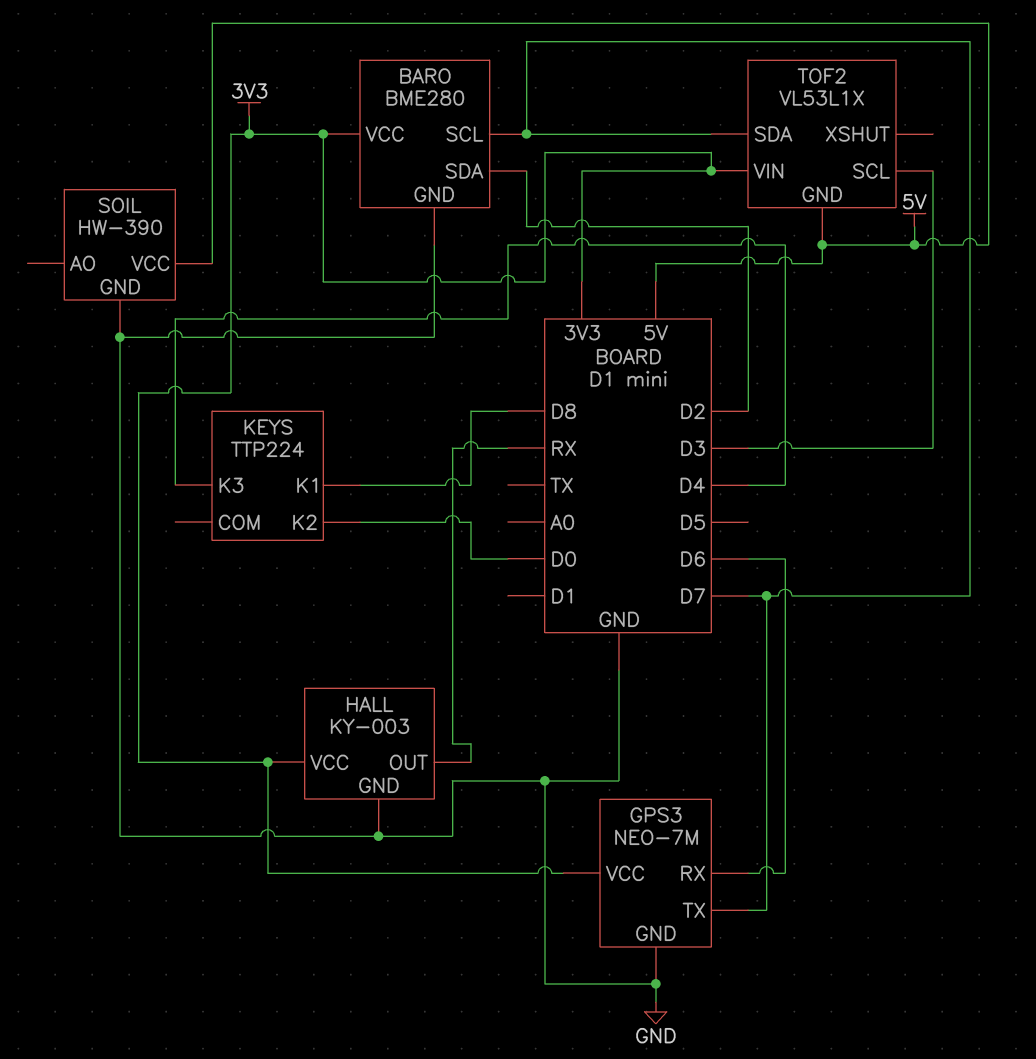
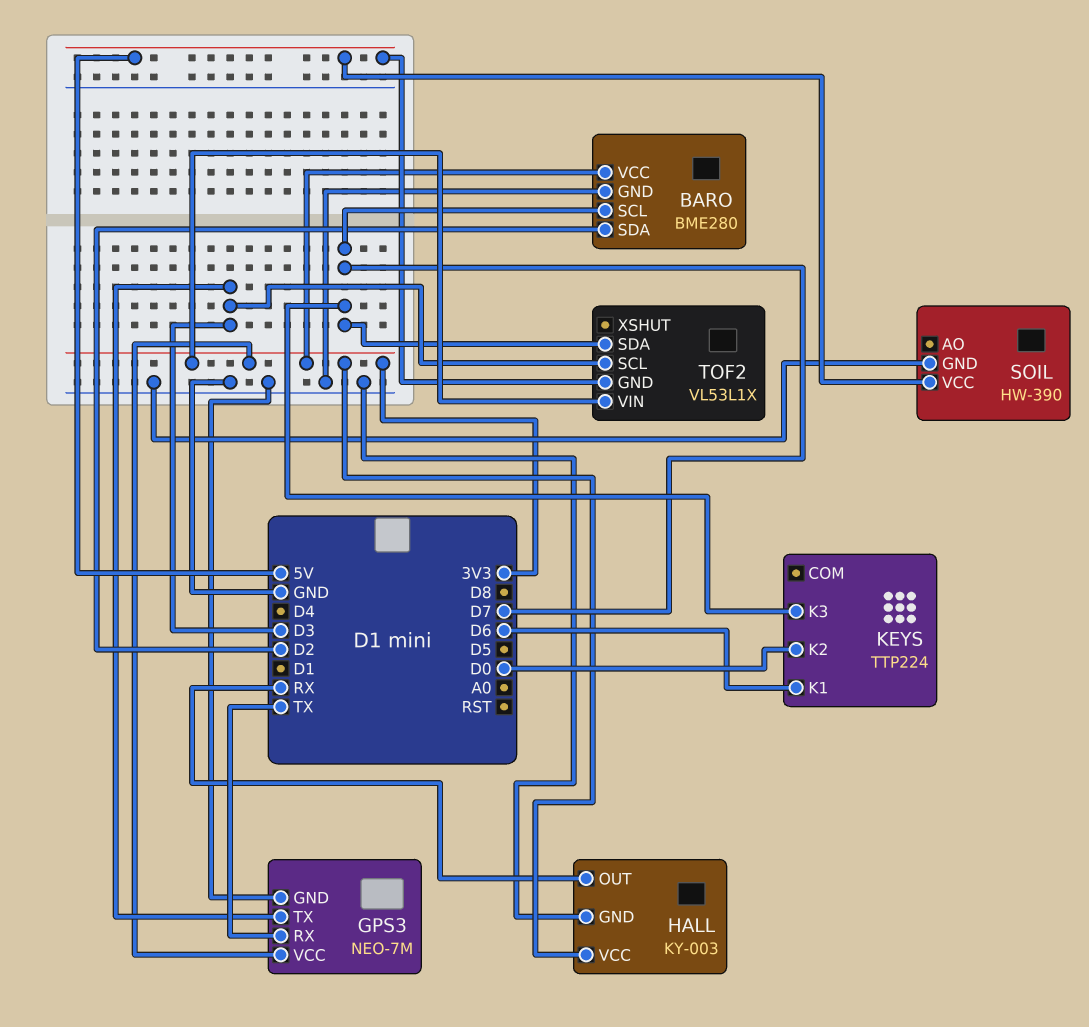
GPS3 pin RX: D6 -> TX
GPS3 pin TX: D7 -> D3
KEYS pin K1: D8 -> D6
KEYS pin K3: D4 -> D7

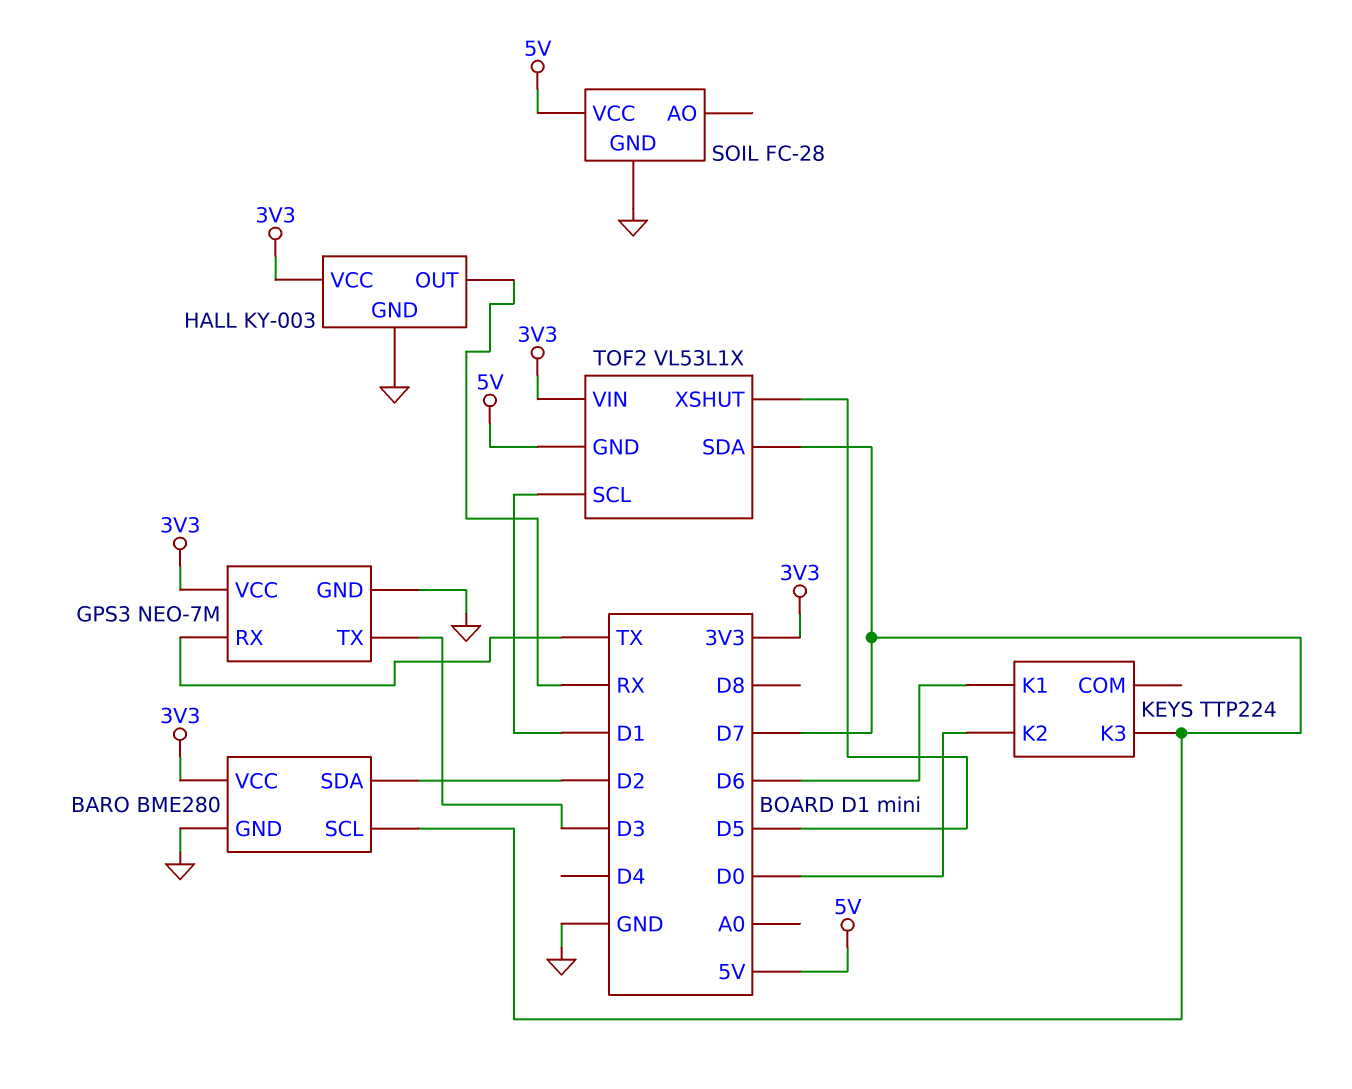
SOIL: HW-390 -> FC-28
TOF2 pin SCL: D3 -> D1
TOF2 pin XSHUT: none -> D5

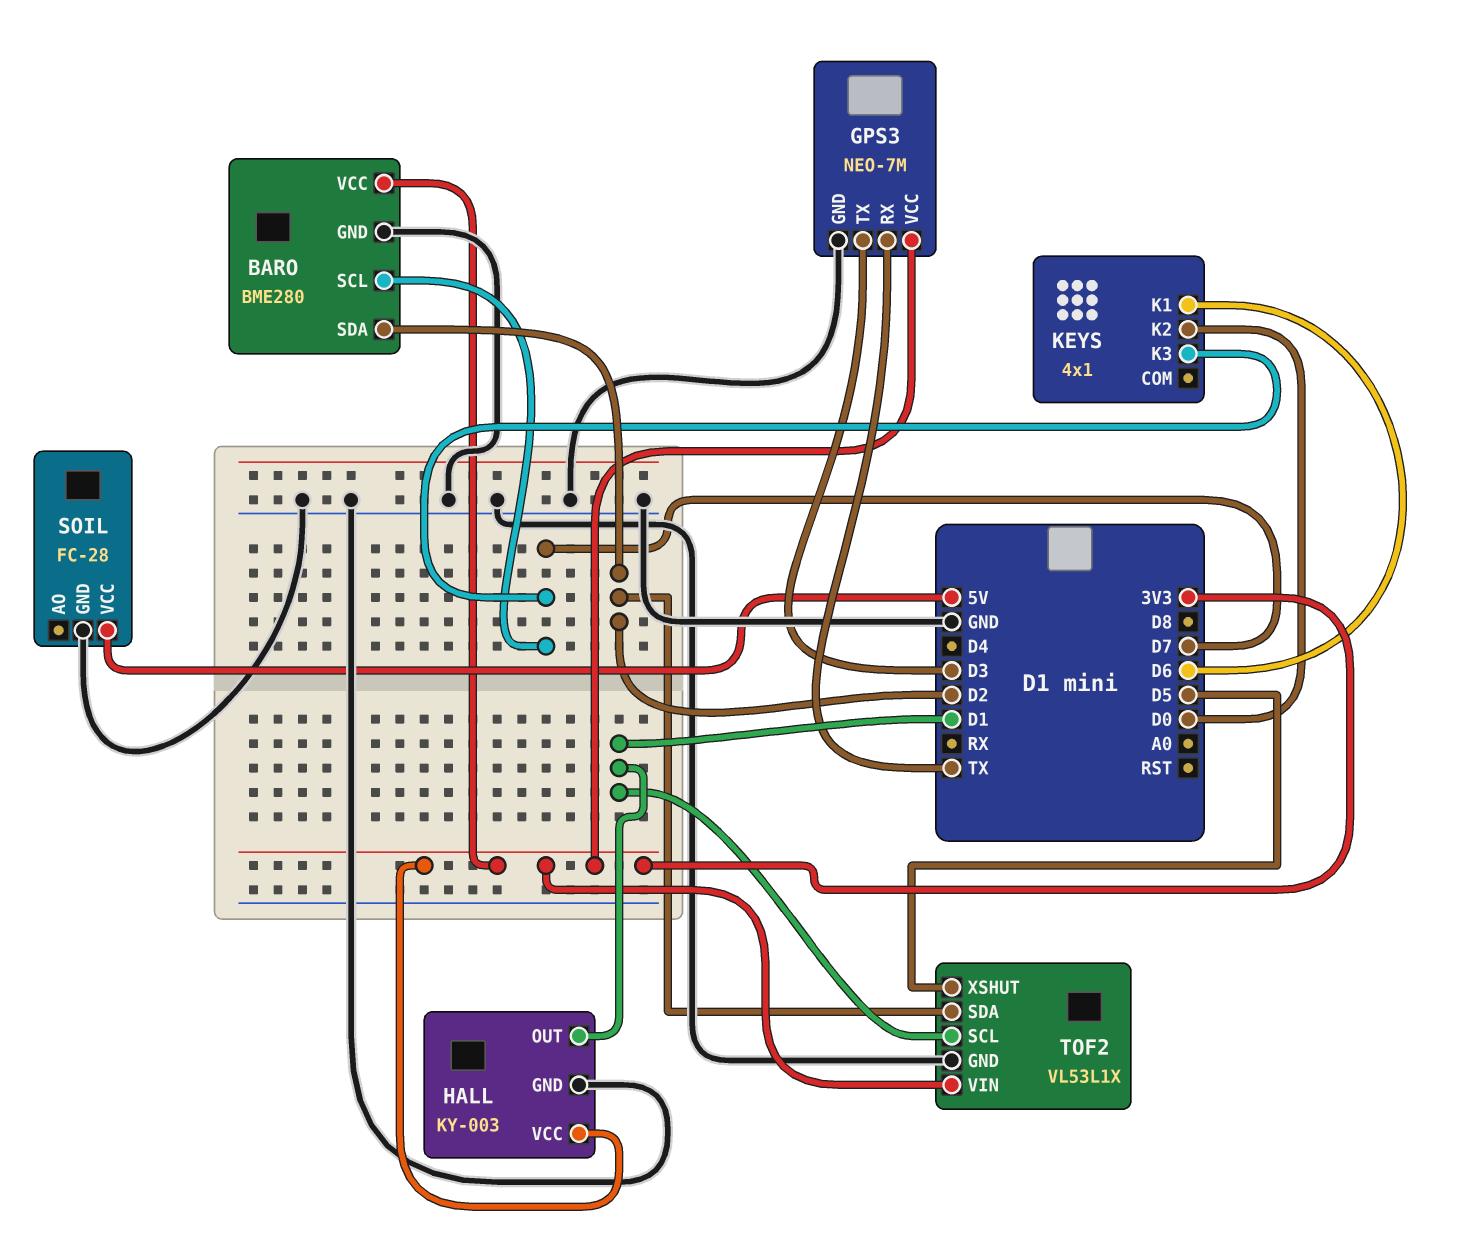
HALL pin OUT: RX -> D1
KEYS: TTP224 -> 4x1
TOF2 pin GND: 5V -> GND
TOF2 pin SDA: D7 -> D2

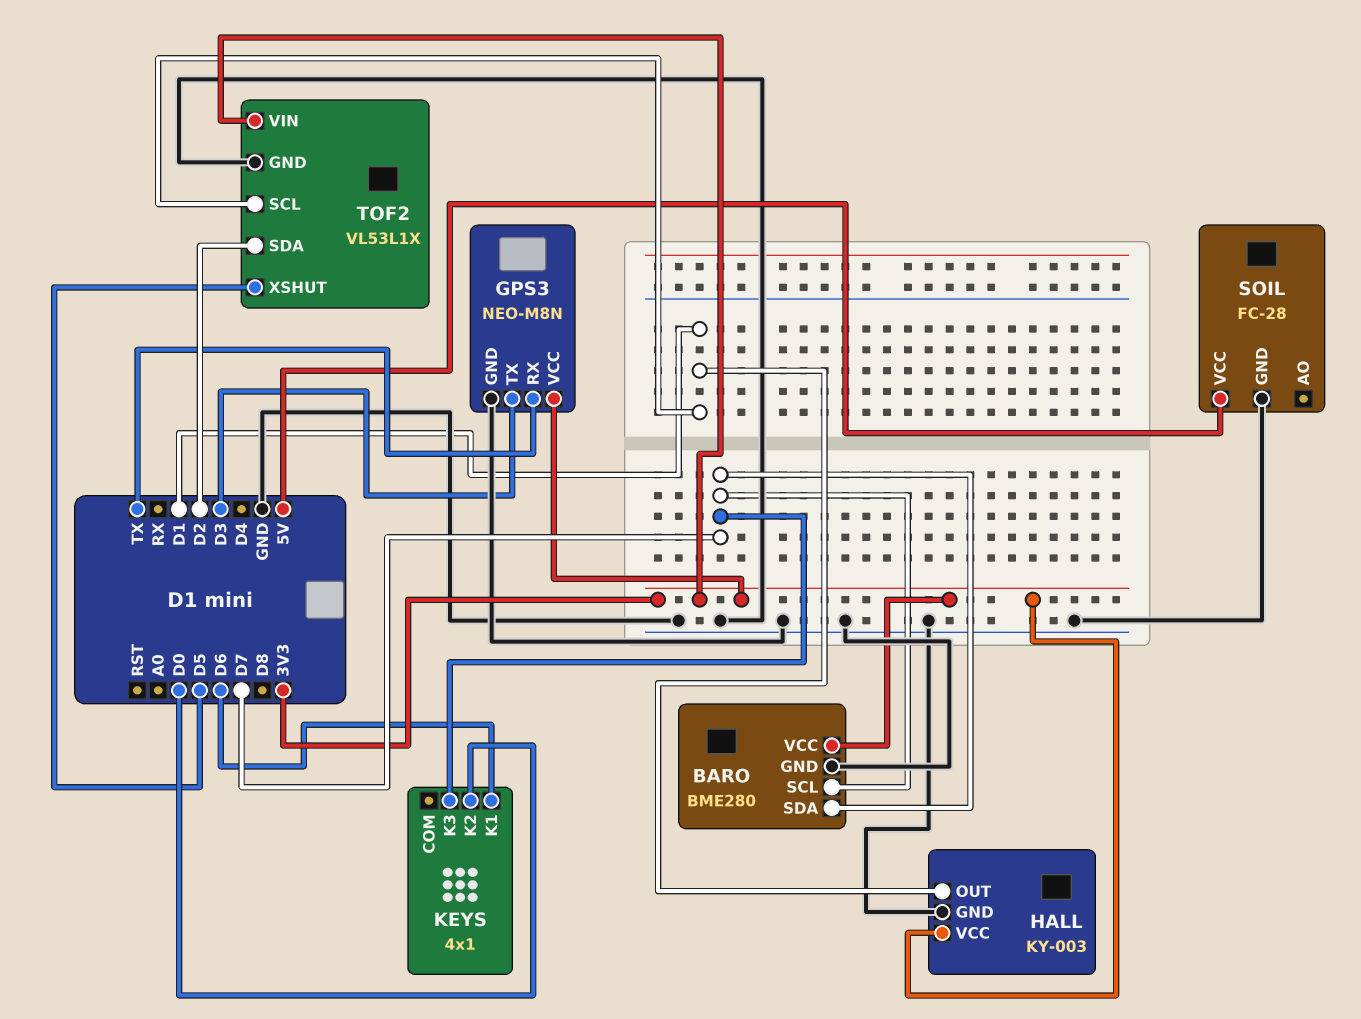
BARO pin SDA: D2 -> D7
GPS3: NEO-7M -> NEO-M8N

